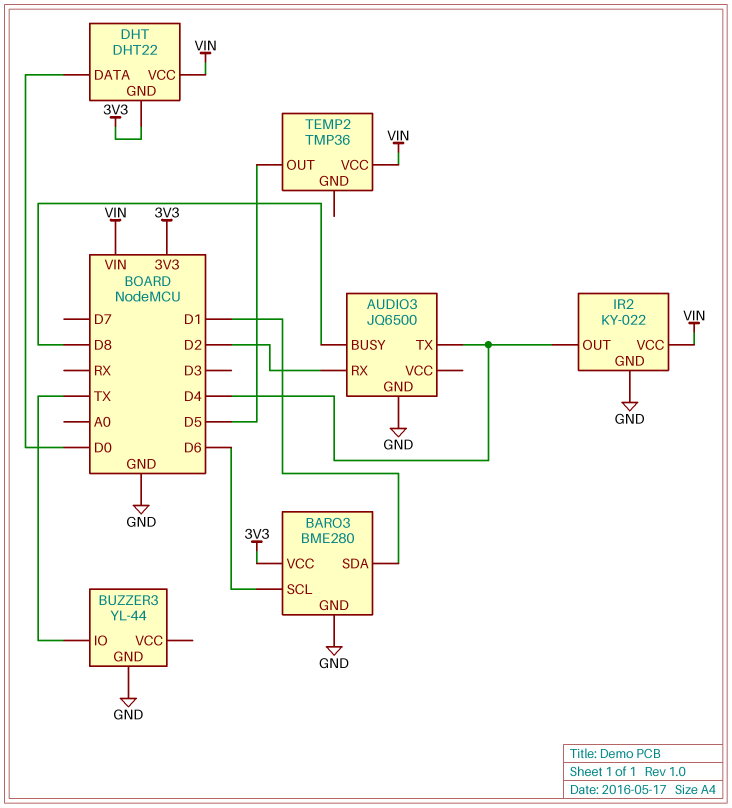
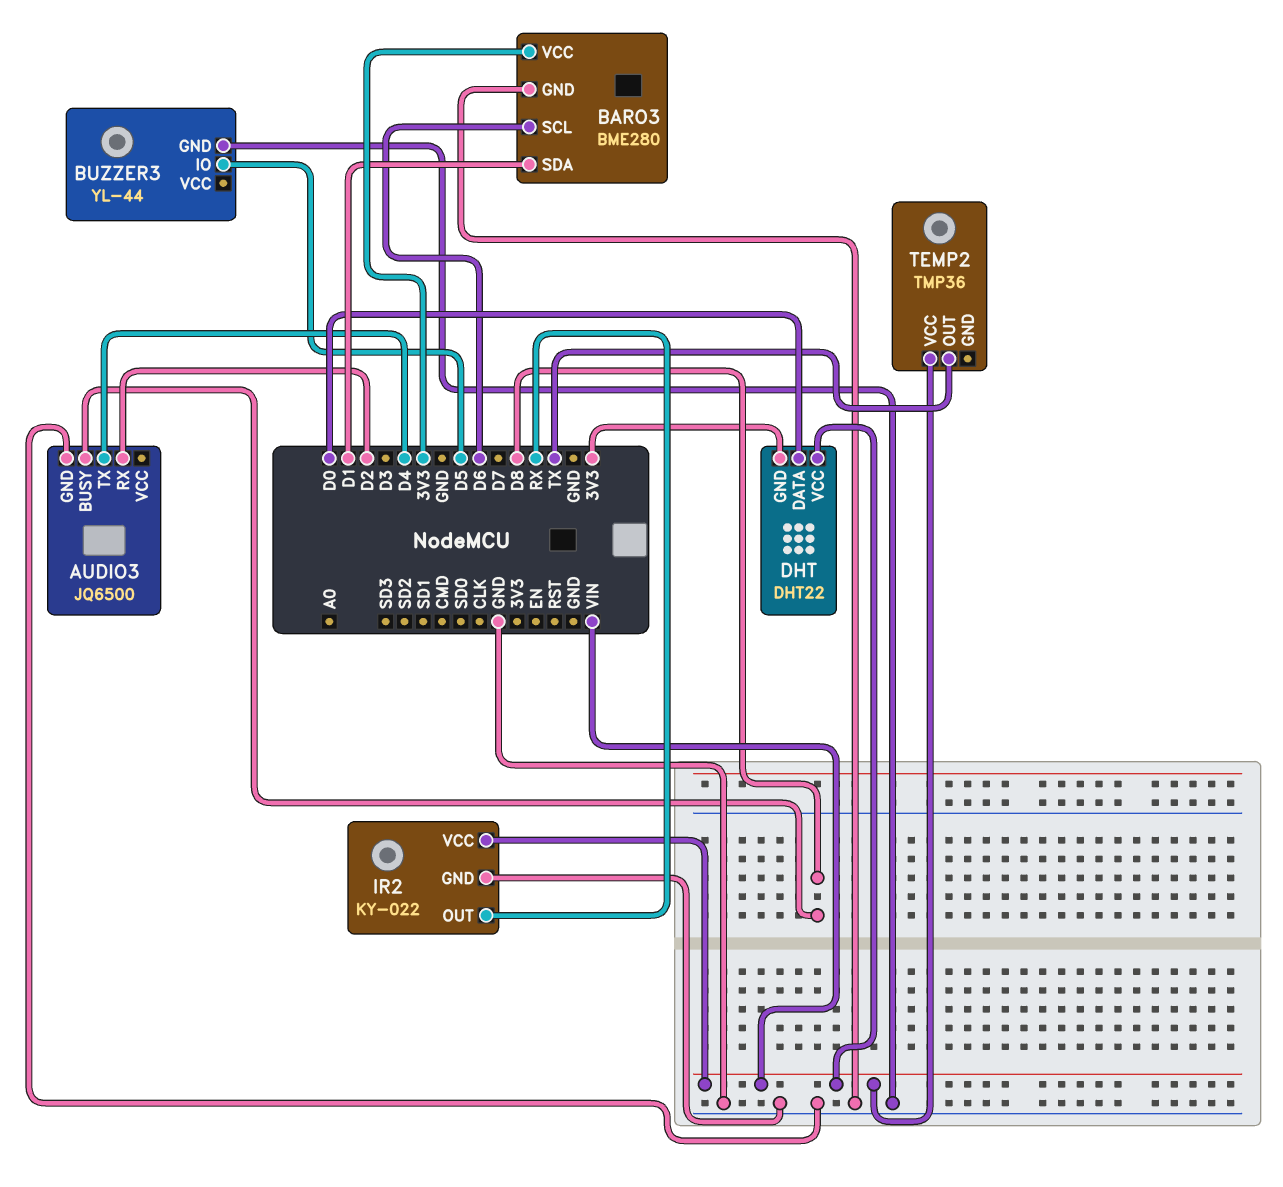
BUZZER3 pin IO: TX -> D5
IR2 pin OUT: D4 -> RX
TEMP2 pin OUT: D5 -> TX

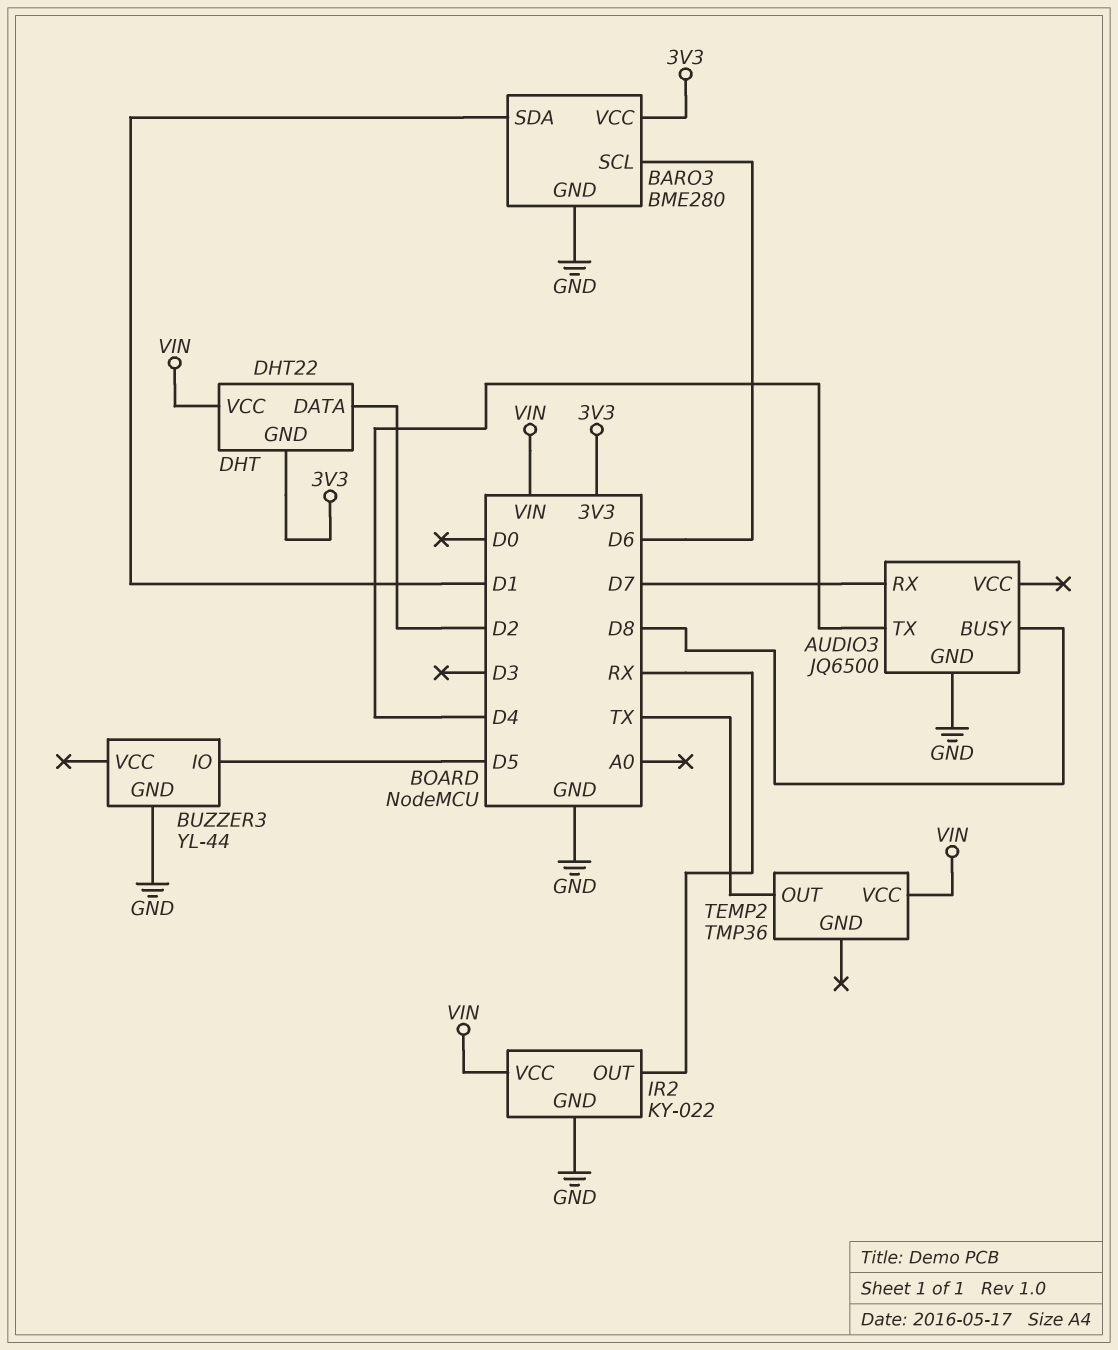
AUDIO3 pin RX: D2 -> D7
DHT pin DATA: D0 -> D2

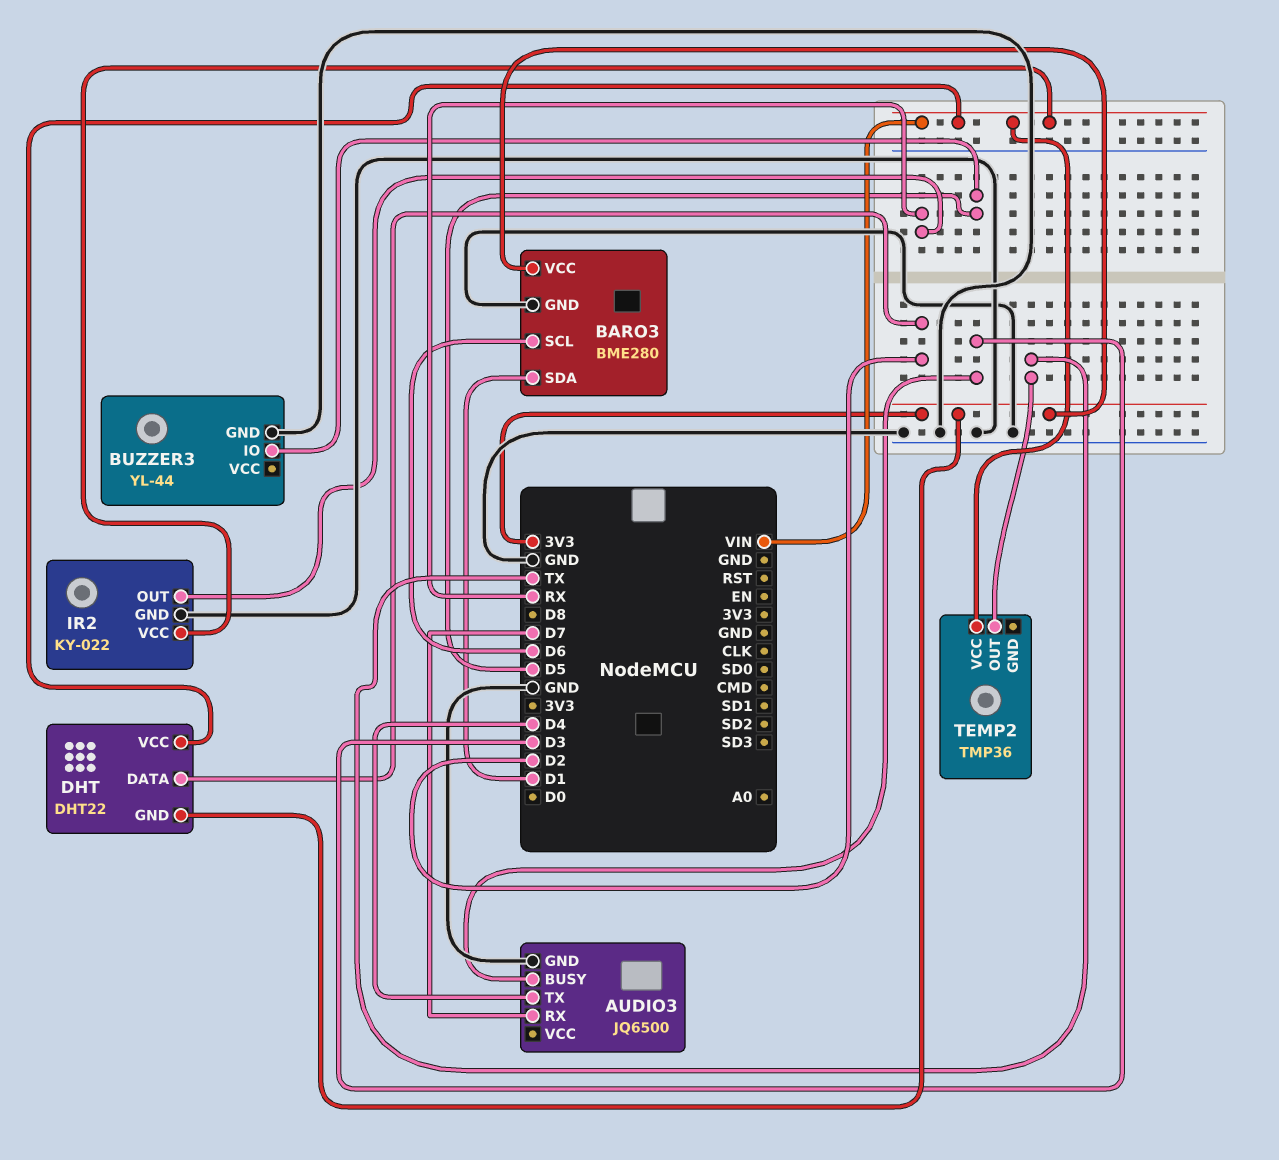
AUDIO3 pin BUSY: D8 -> D3

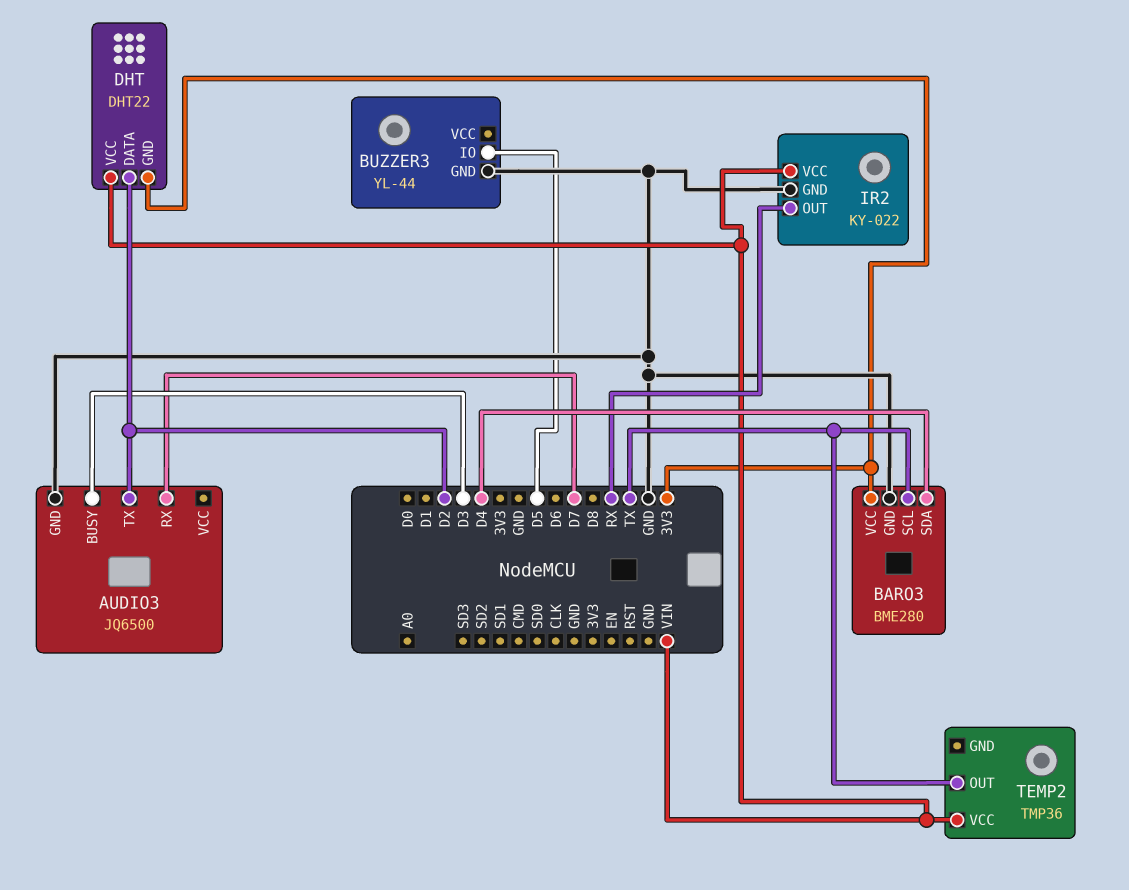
AUDIO3 pin TX: D4 -> D2
BARO3 pin SCL: D6 -> TX
BARO3 pin SDA: D1 -> D4

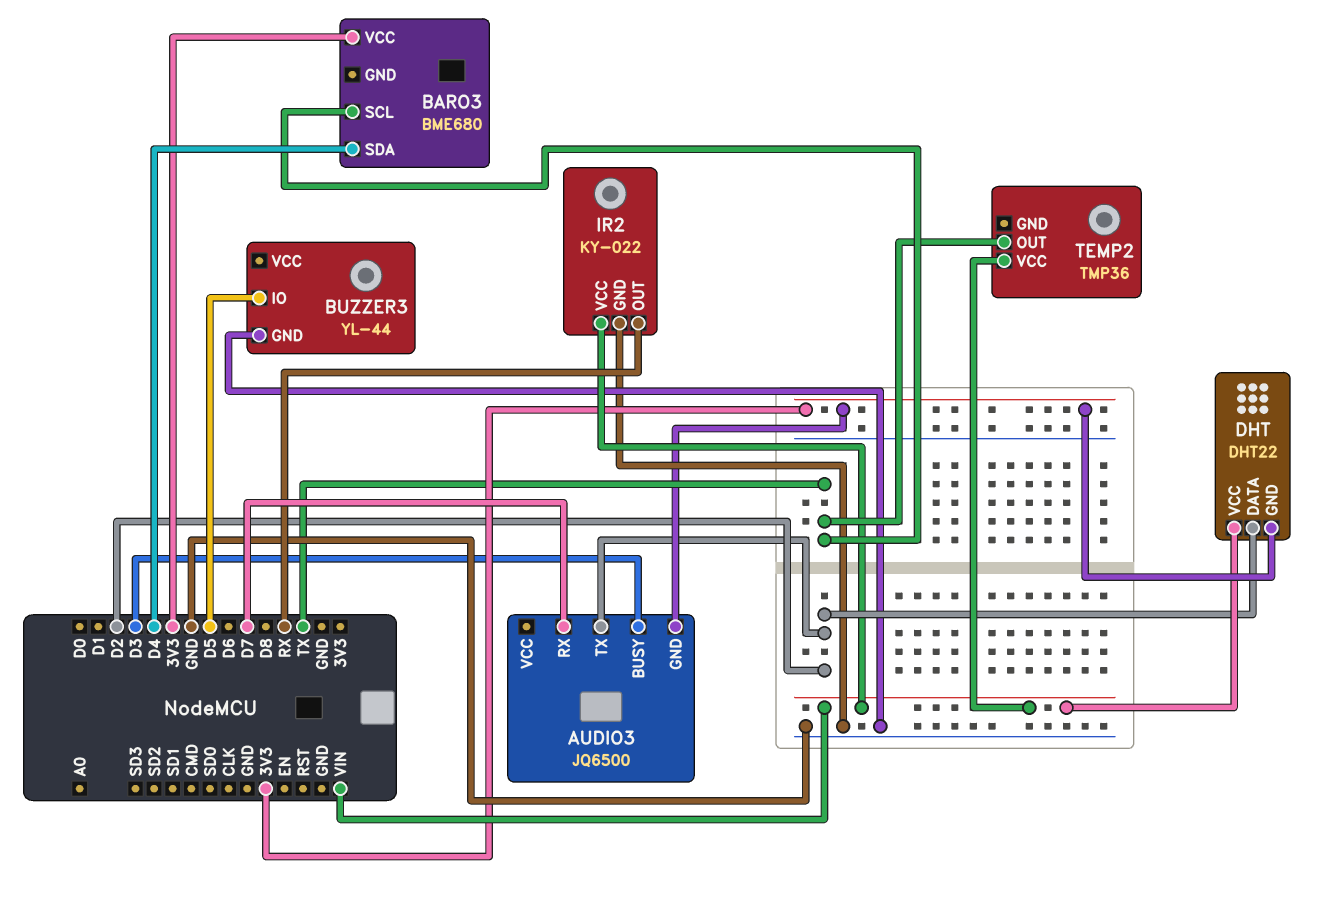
AUDIO3 pin GND: GND -> 3V3
BARO3: BME280 -> BME680
BARO3 pin GND: GND -> none

